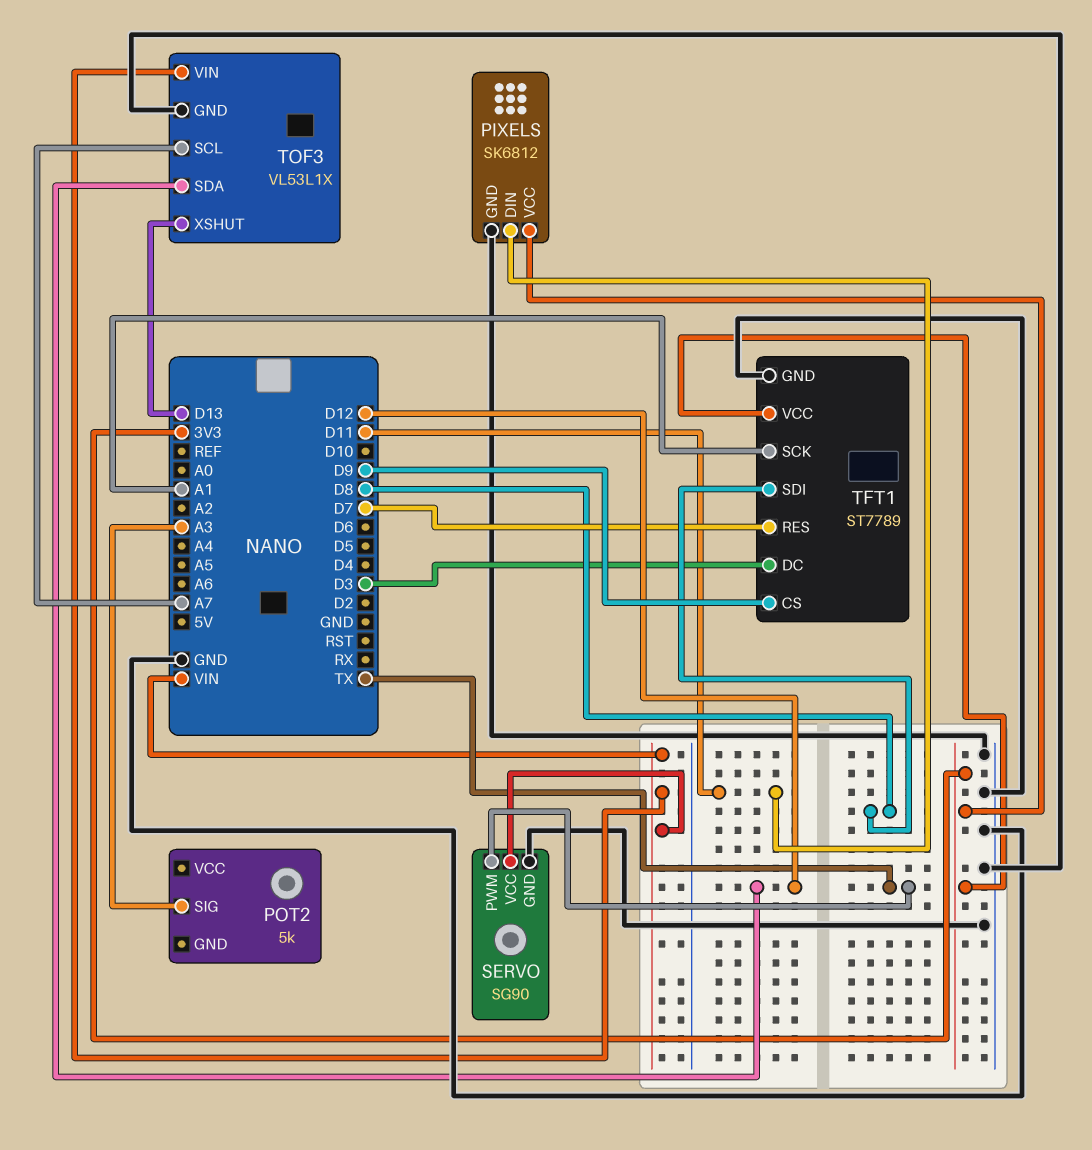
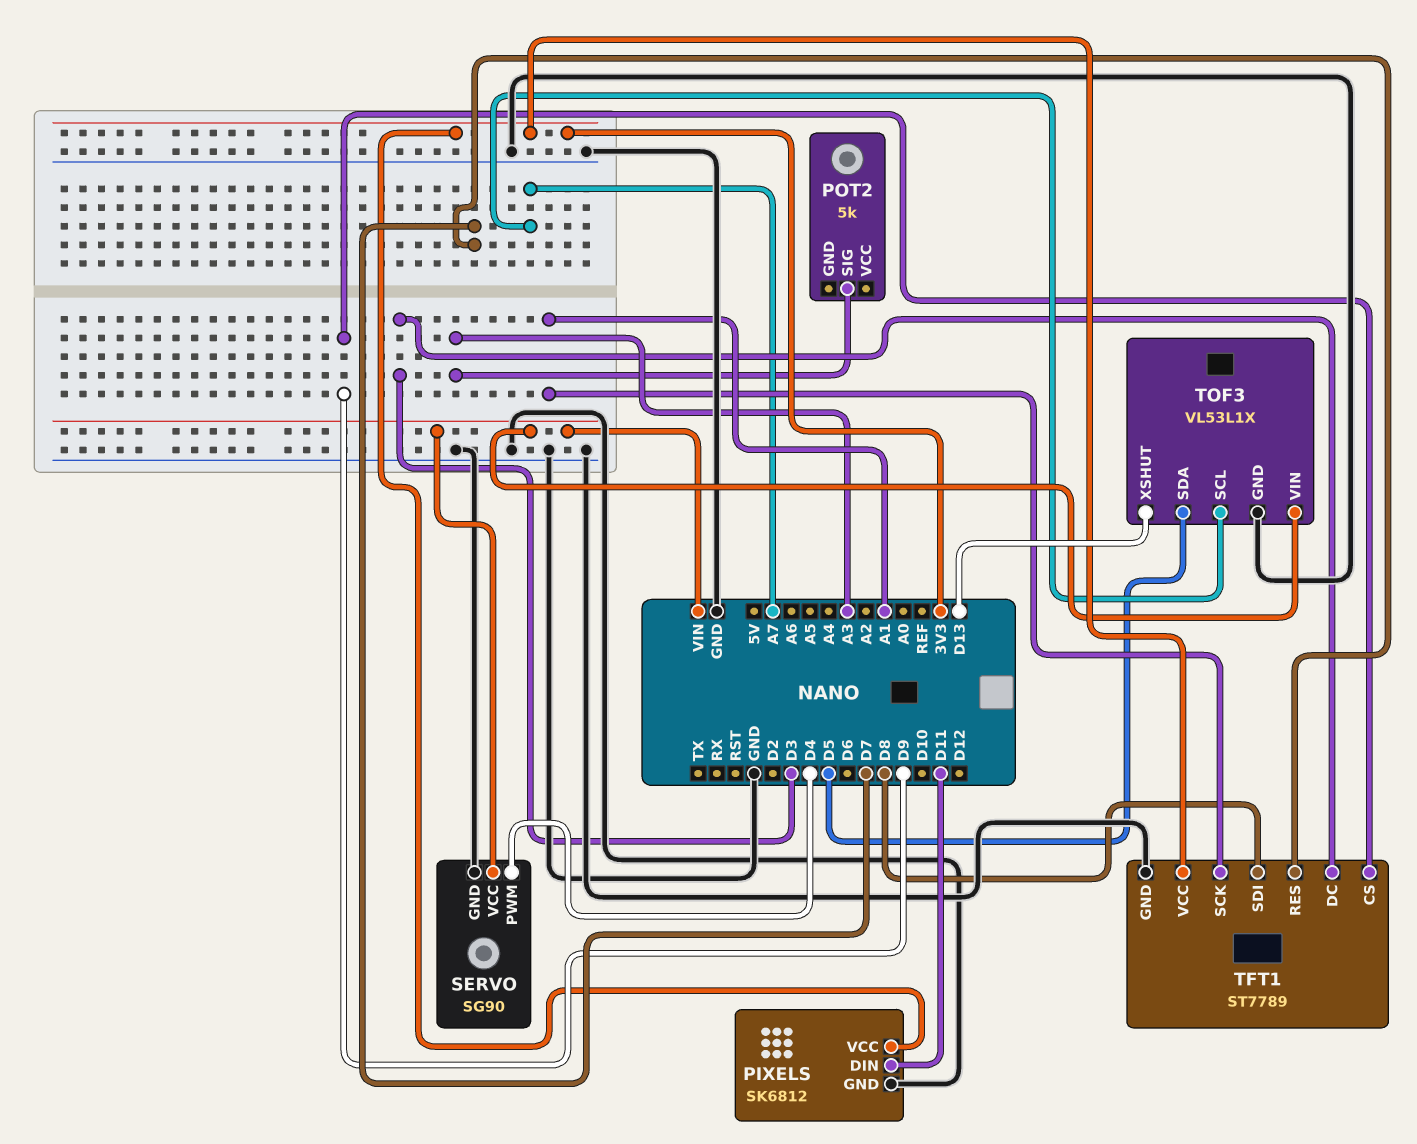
SERVO pin PWM: TX -> D4
TOF3 pin SDA: D12 -> D5

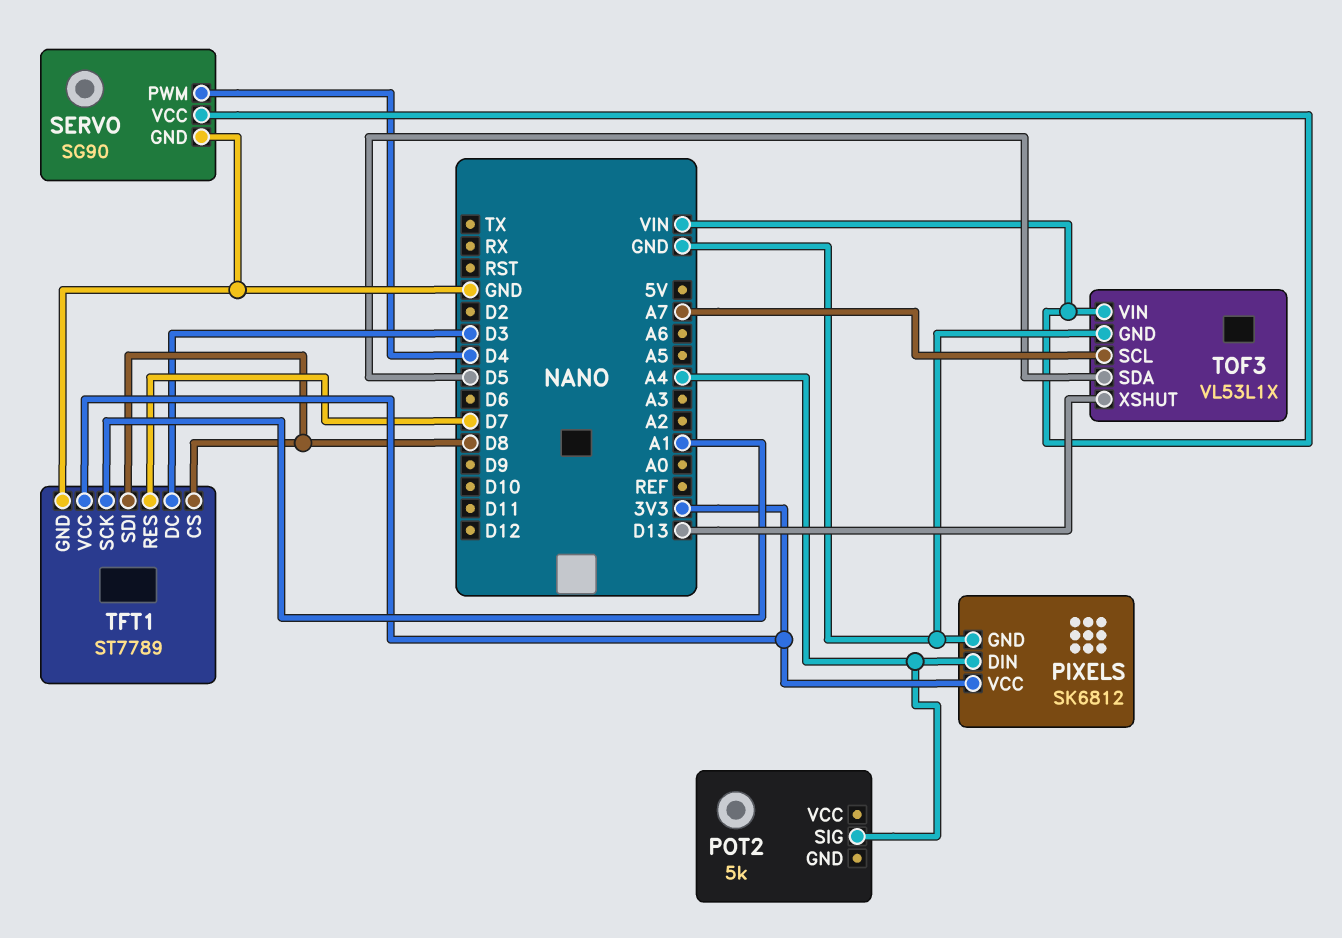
PIXELS pin DIN: D11 -> A4
POT2 pin SIG: A3 -> A4
TFT1 pin CS: D9 -> D8

